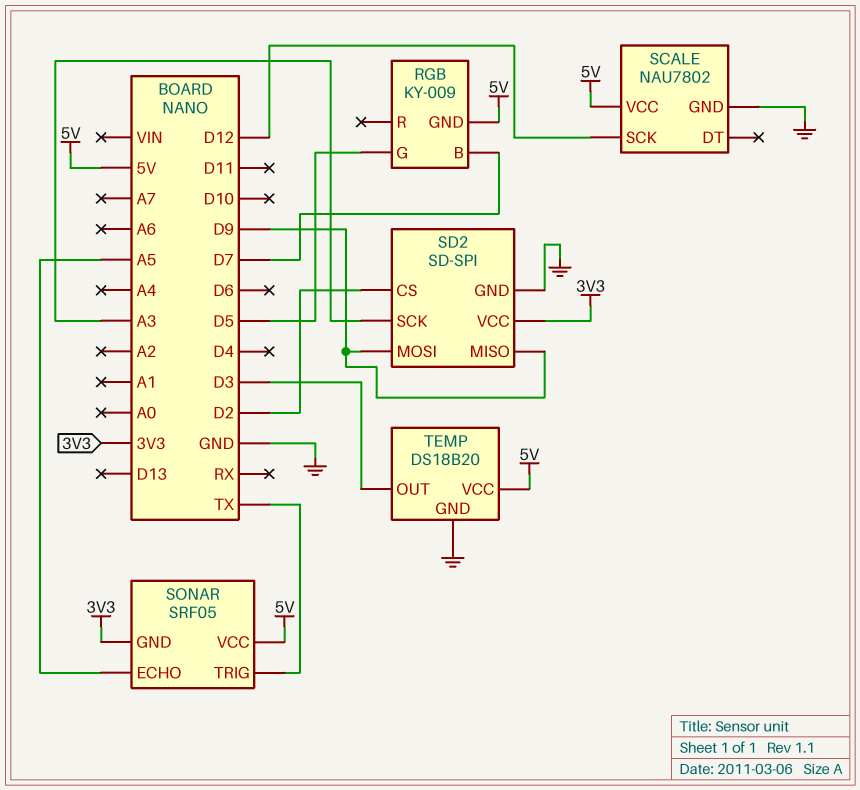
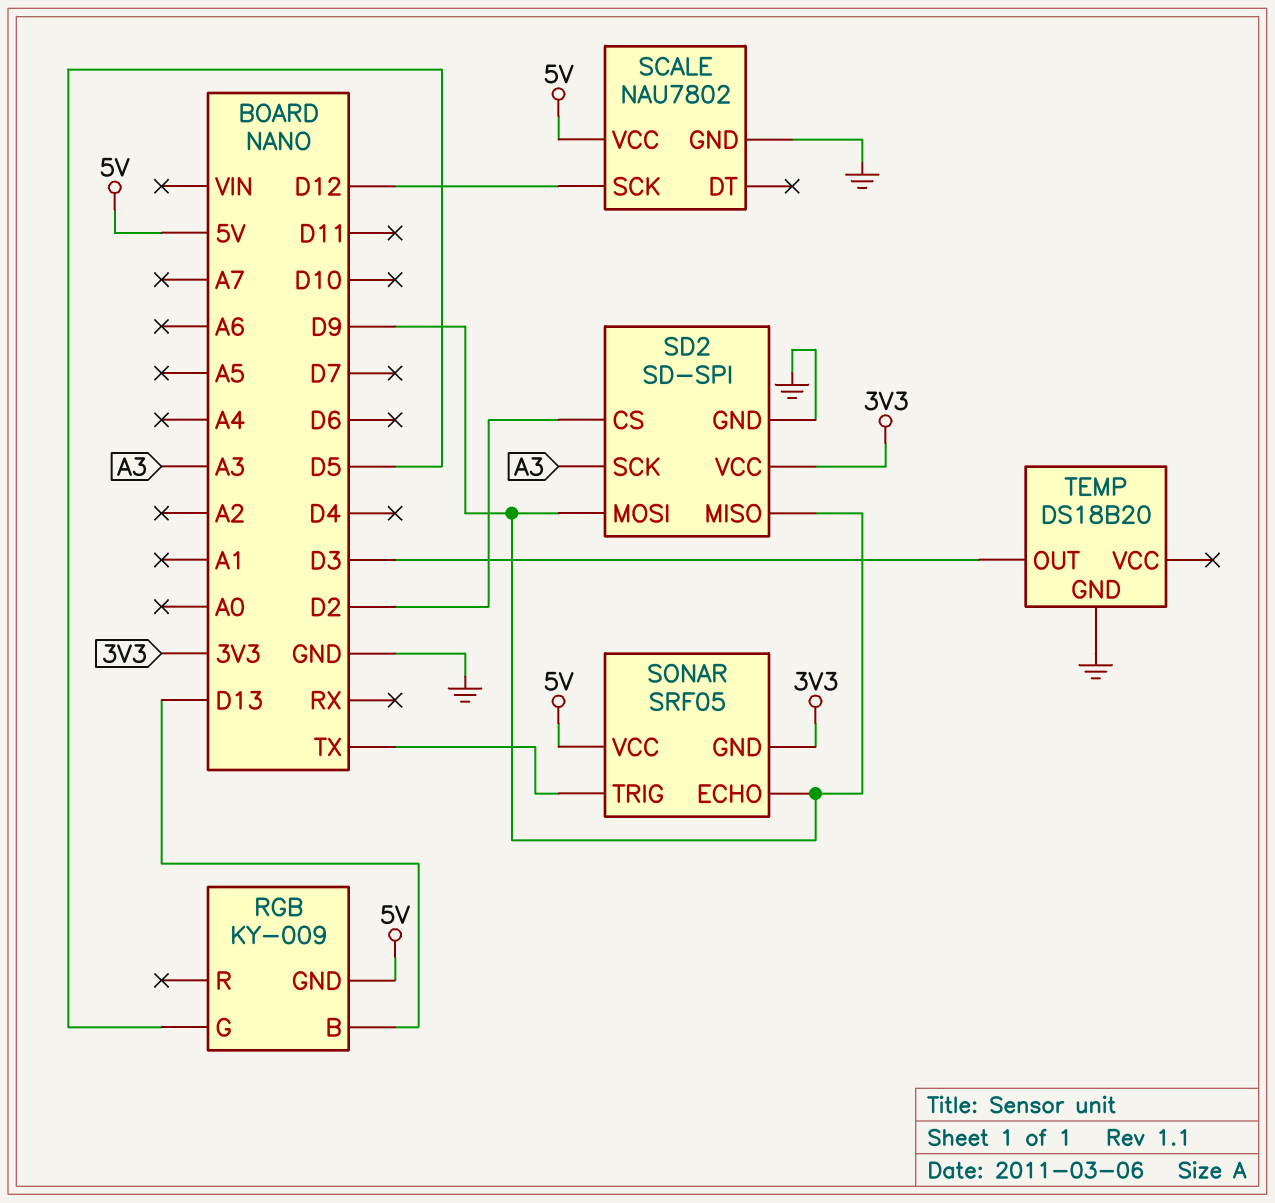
RGB pin B: D7 -> D13
SONAR pin ECHO: A5 -> D9
TEMP pin VCC: 5V -> none

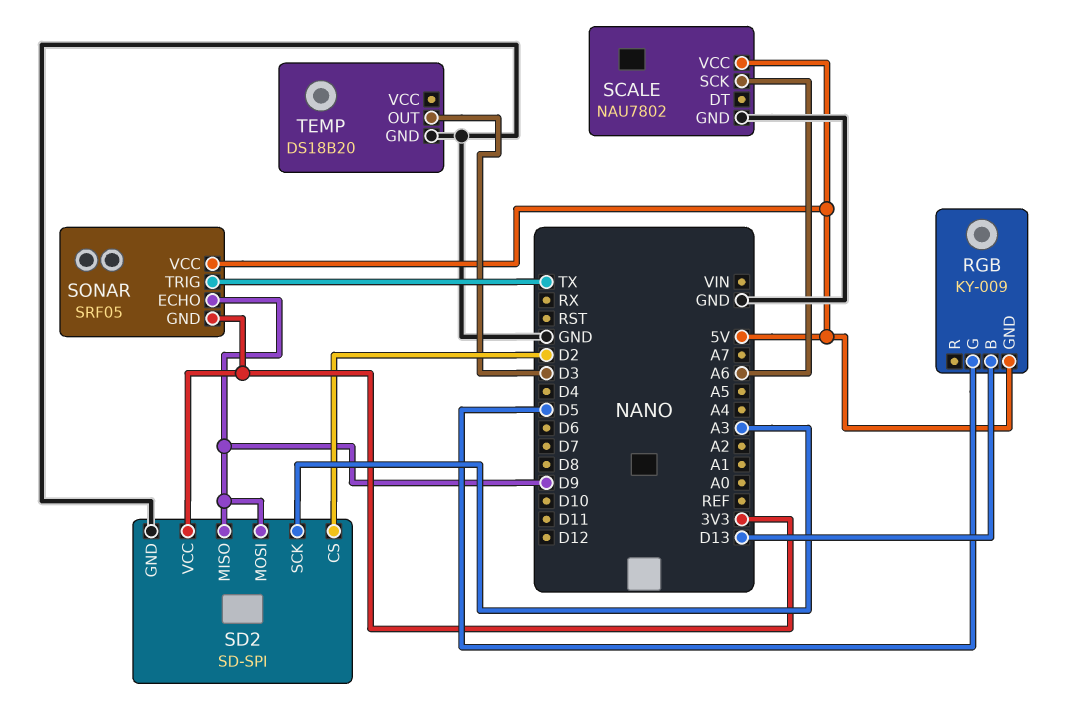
SCALE pin SCK: D12 -> A6

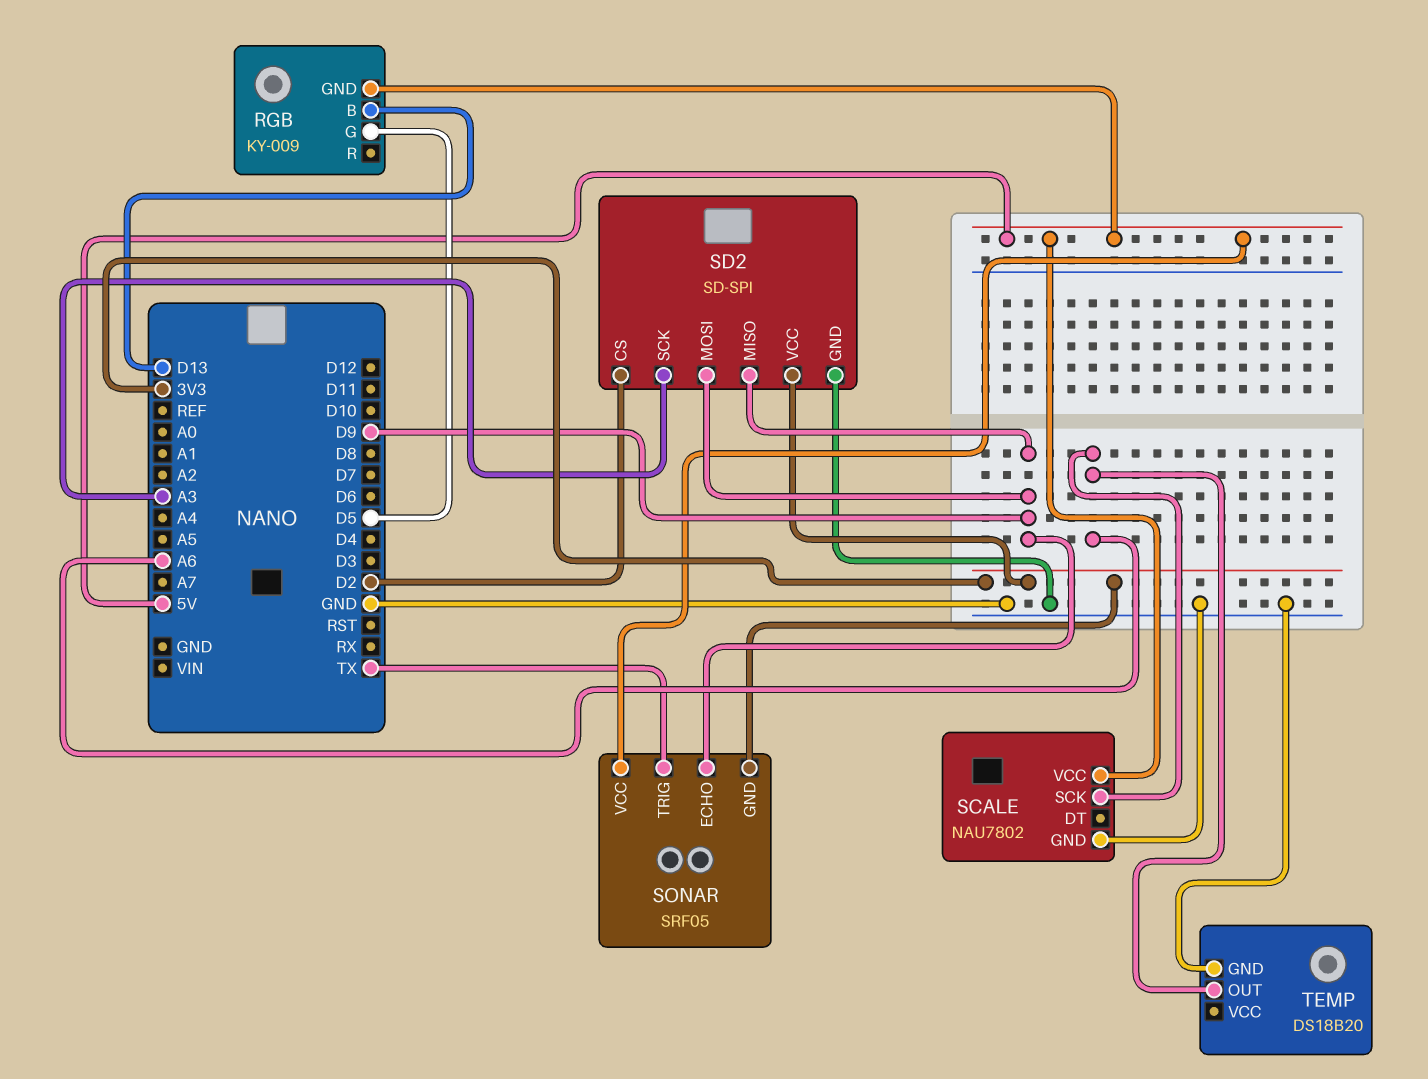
TEMP pin OUT: D3 -> A6

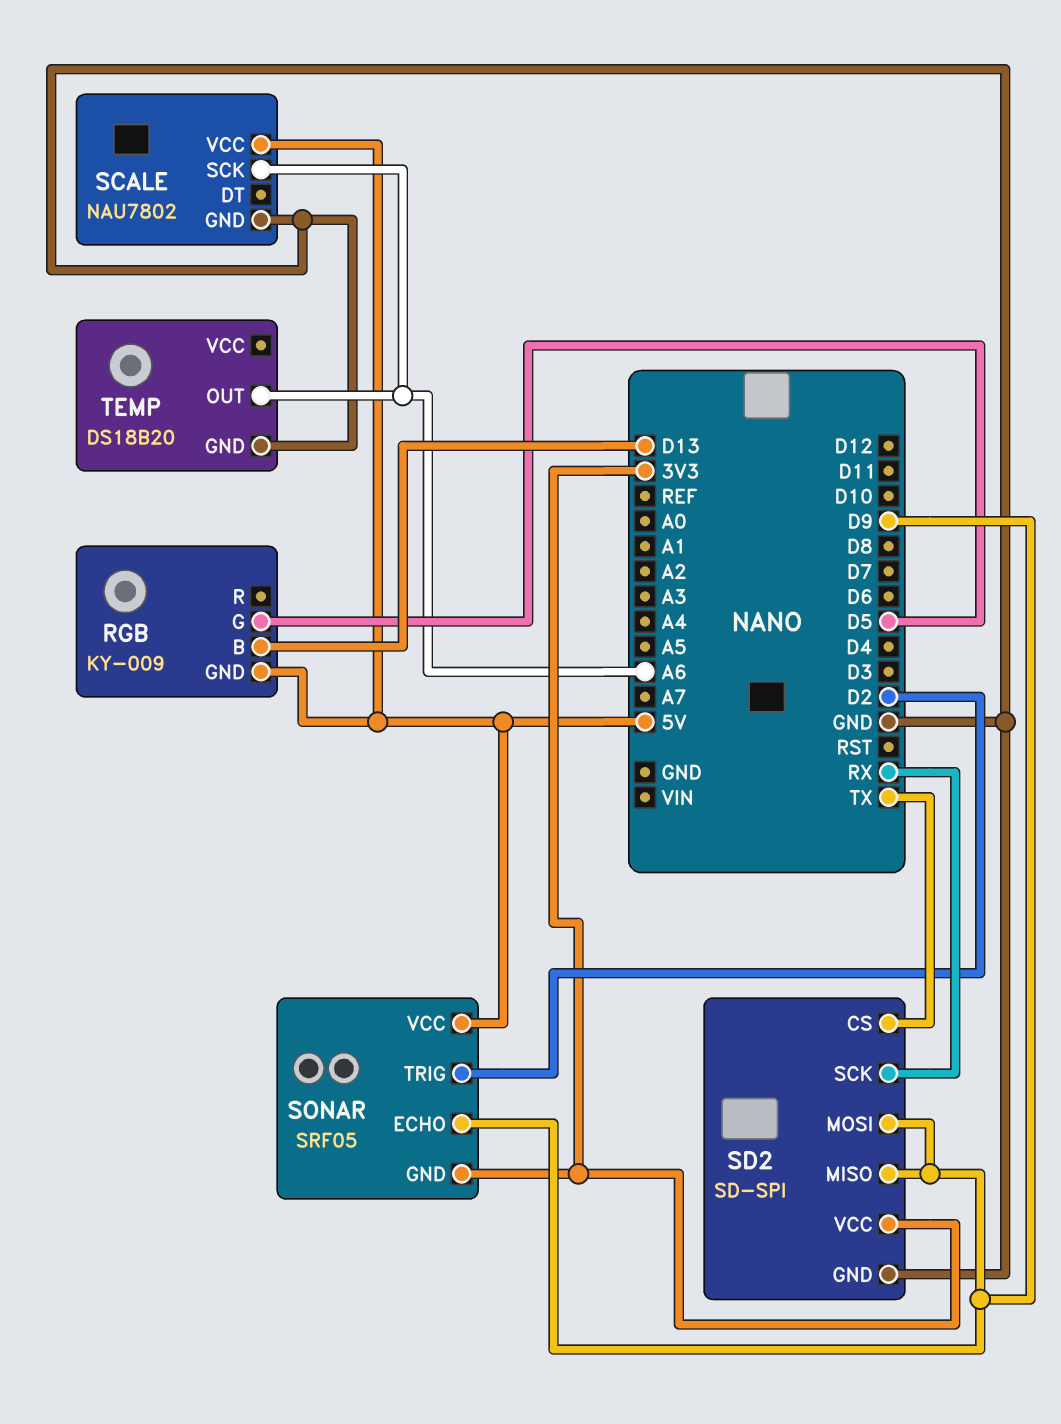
SD2 pin CS: D2 -> TX
SD2 pin SCK: A3 -> RX
SONAR pin TRIG: TX -> D2

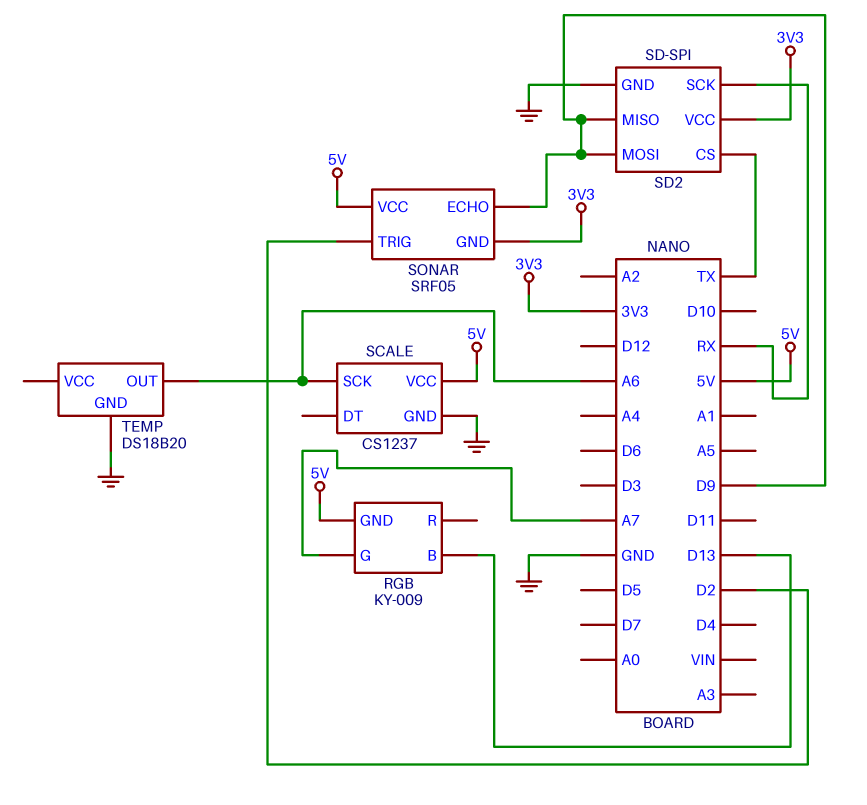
RGB pin G: D5 -> A7
SCALE: NAU7802 -> CS1237

